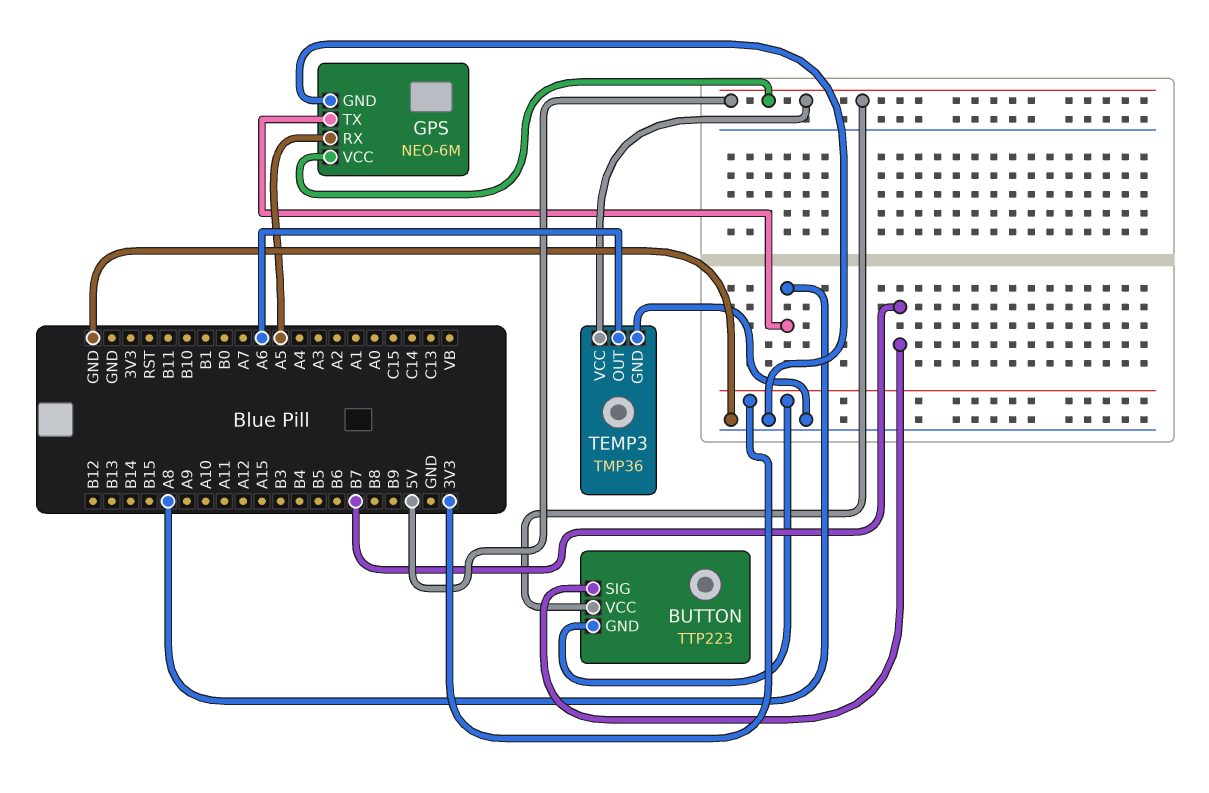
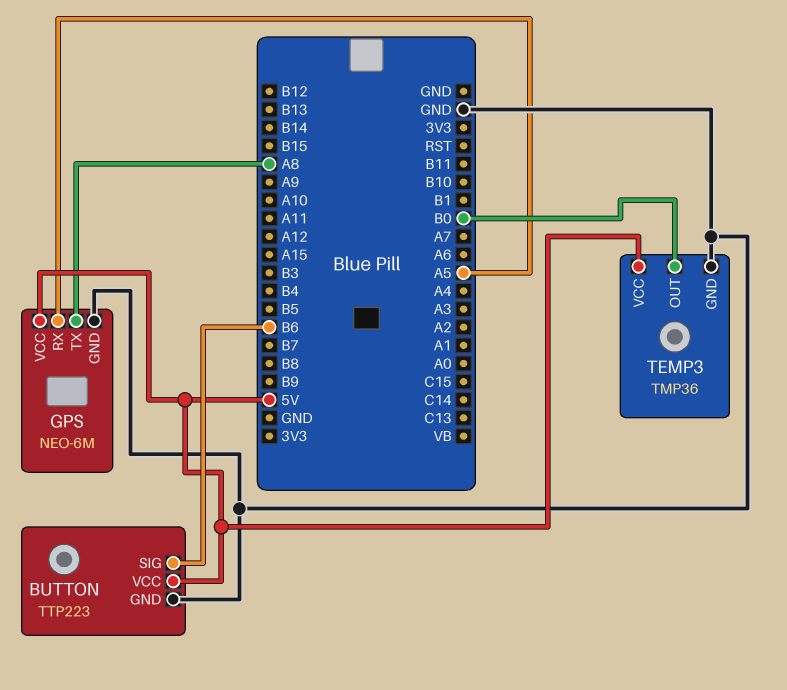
BUTTON pin GND: 3V3 -> GND
BUTTON pin SIG: B7 -> B6
TEMP3 pin OUT: A6 -> B0

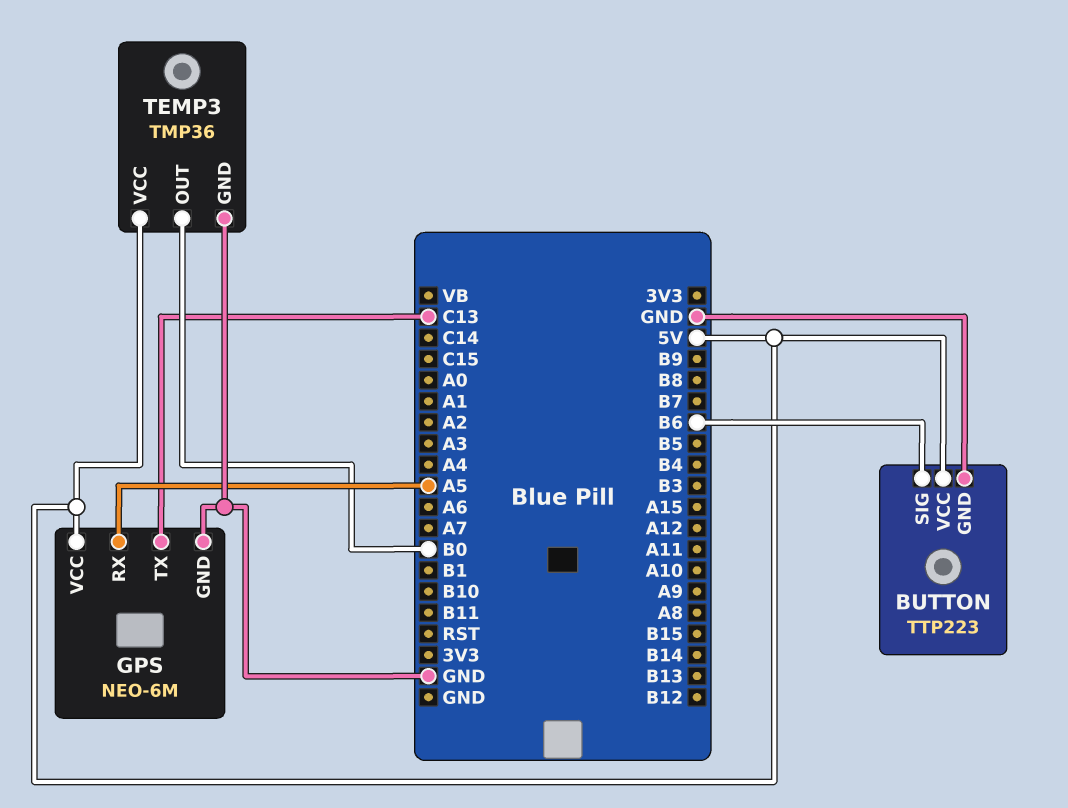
GPS pin TX: A8 -> C13

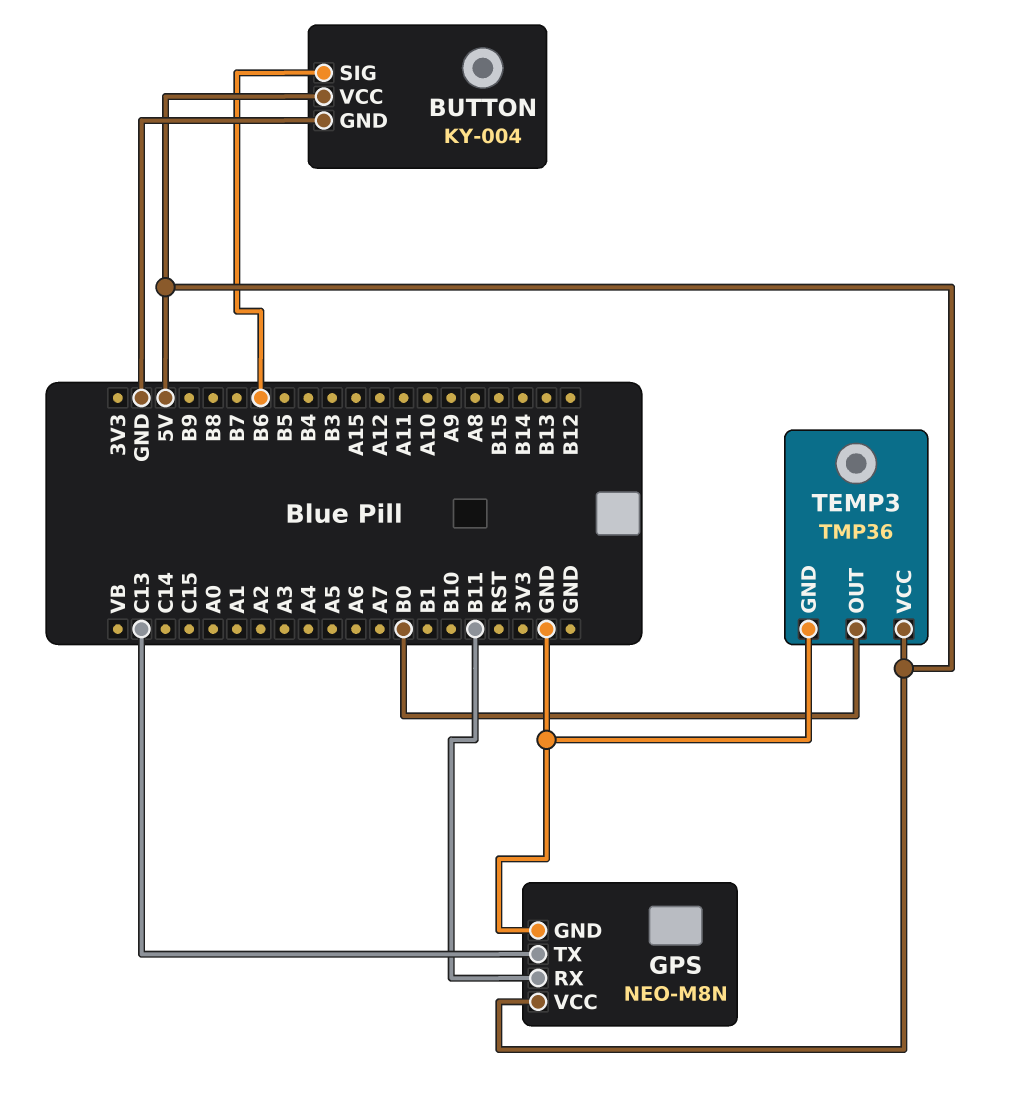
BUTTON: TTP223 -> KY-004
GPS: NEO-6M -> NEO-M8N
GPS pin RX: A5 -> B11

